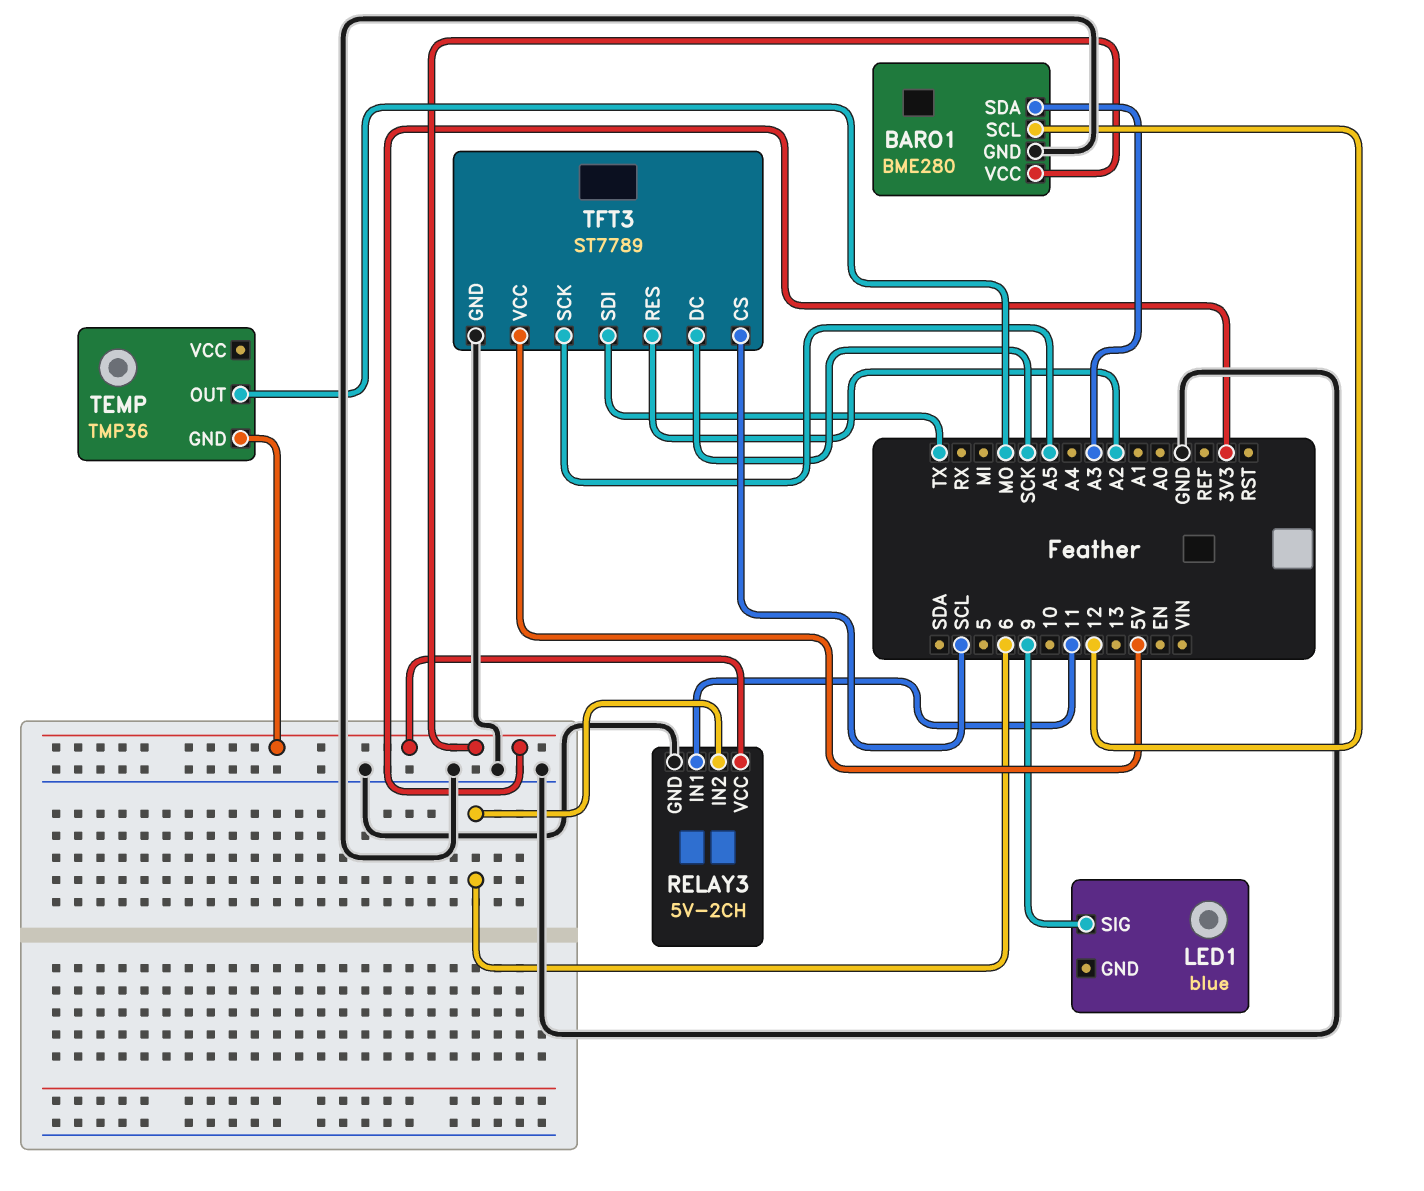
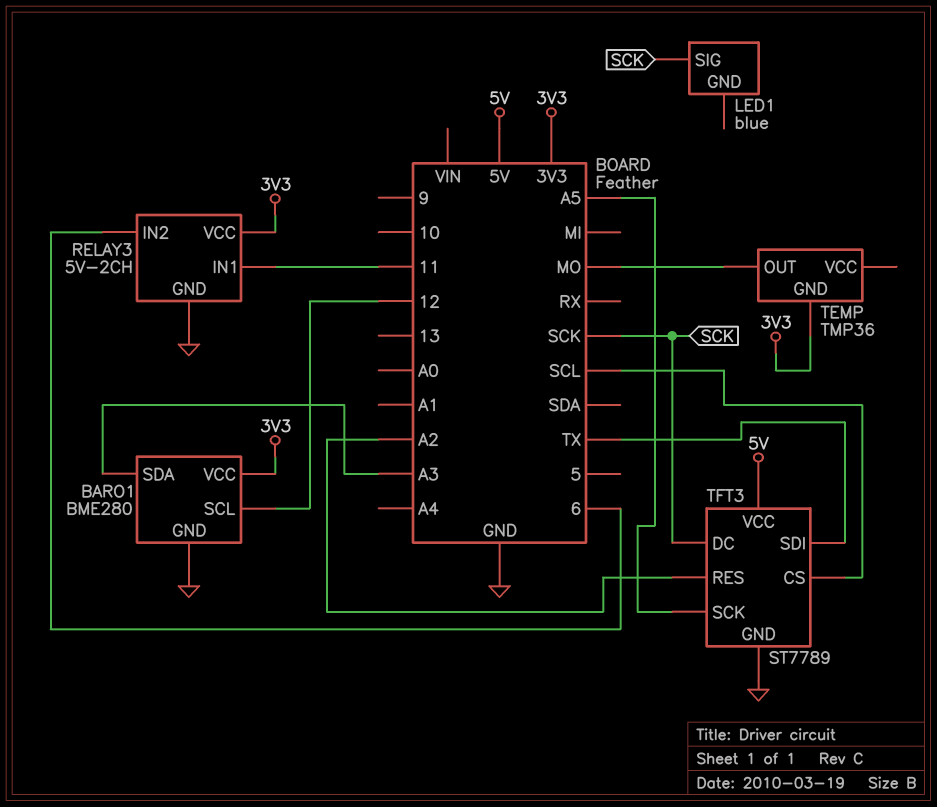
LED1 pin SIG: 9 -> SCK

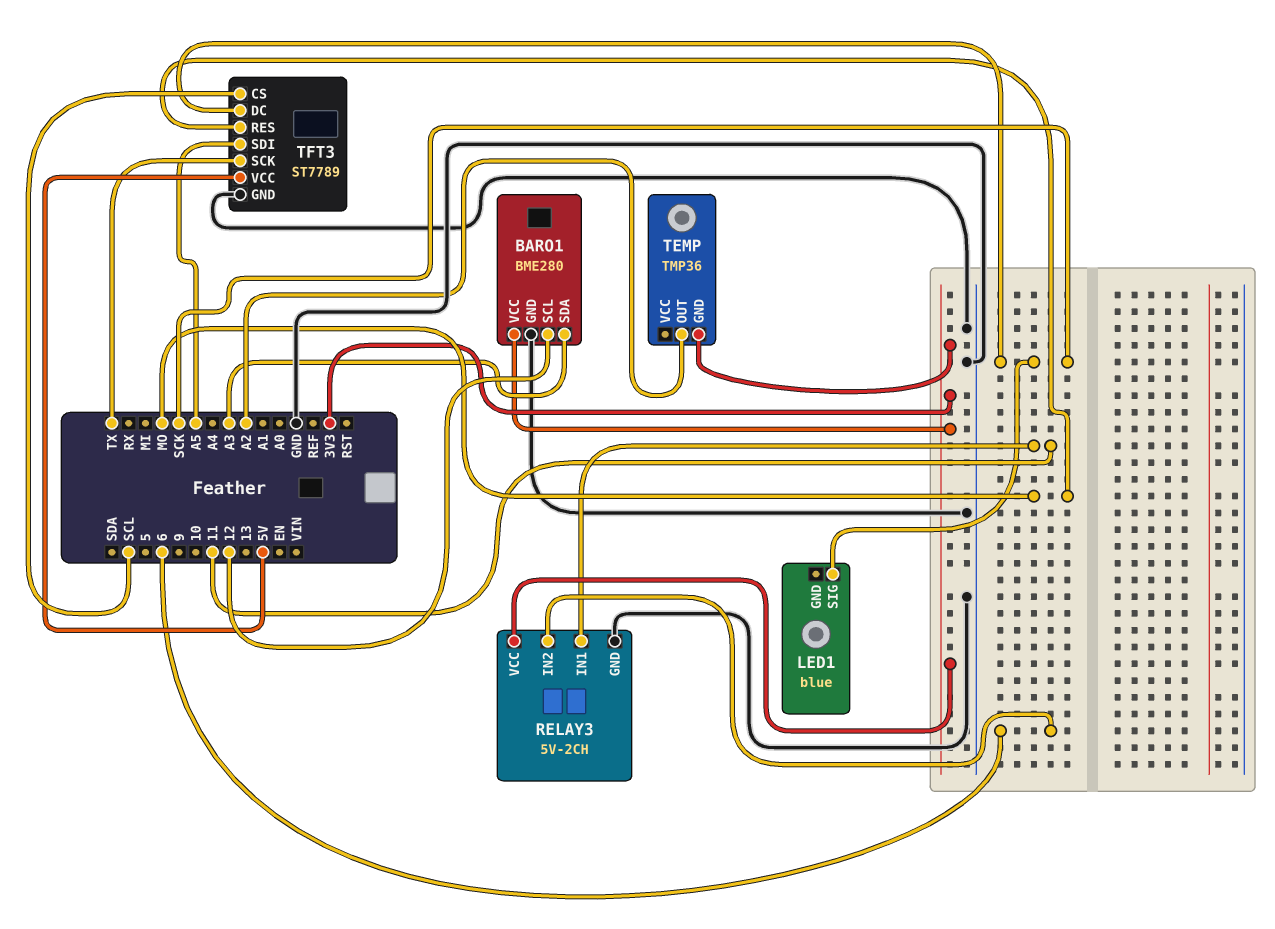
TEMP pin OUT: MO -> A2
TFT3 pin RES: A2 -> MO
TFT3 pin SCK: A5 -> TX
TFT3 pin SDI: TX -> A5

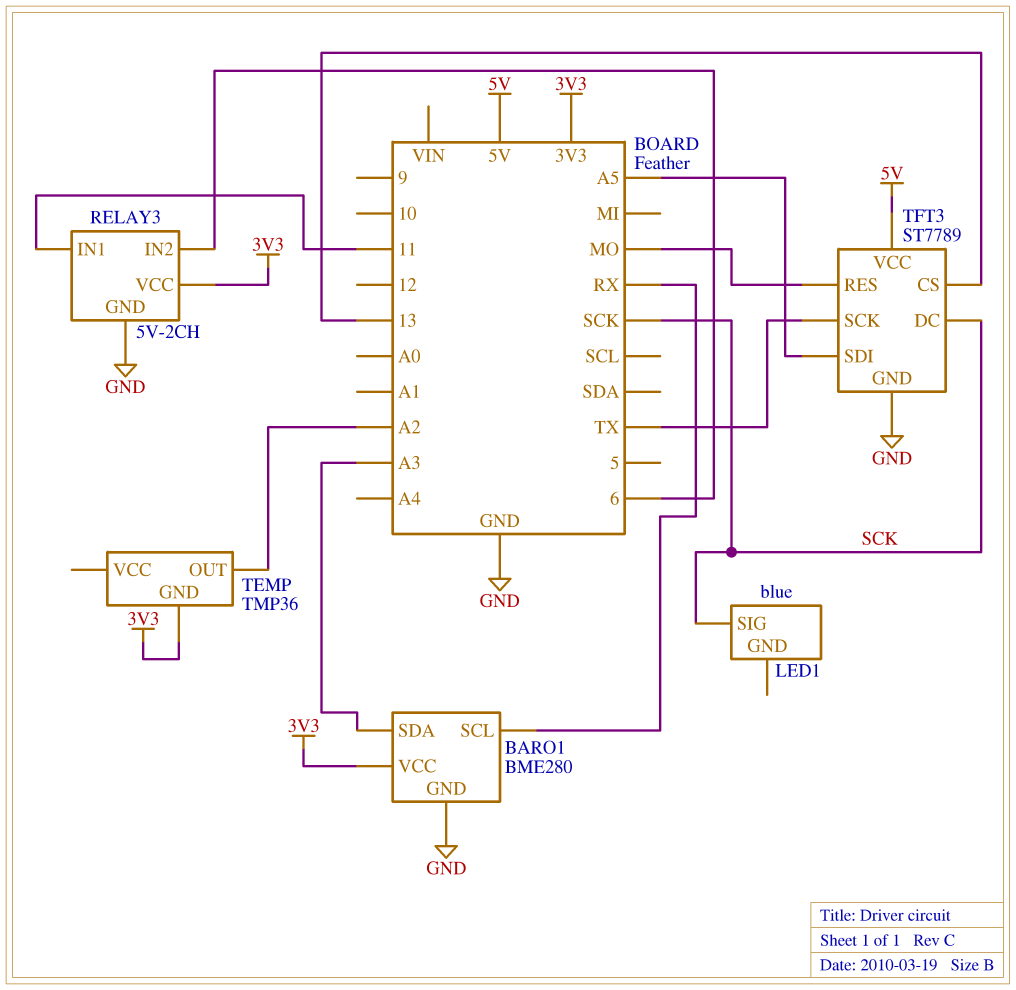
BARO1 pin SCL: 12 -> RX
TFT3 pin CS: SCL -> 13

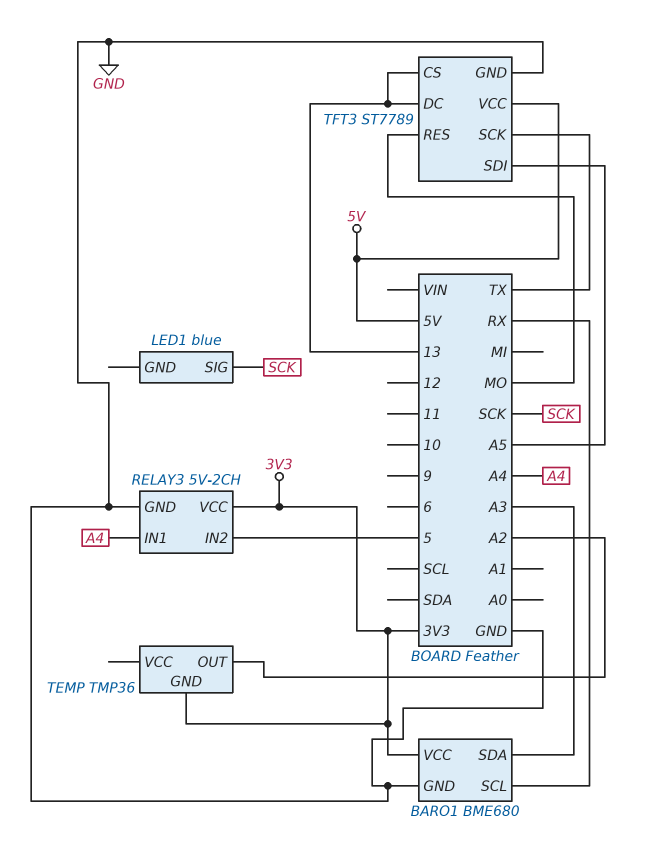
BARO1: BME280 -> BME680
RELAY3 pin IN1: 11 -> A4
RELAY3 pin IN2: 6 -> 5
TFT3 pin DC: SCK -> 13

